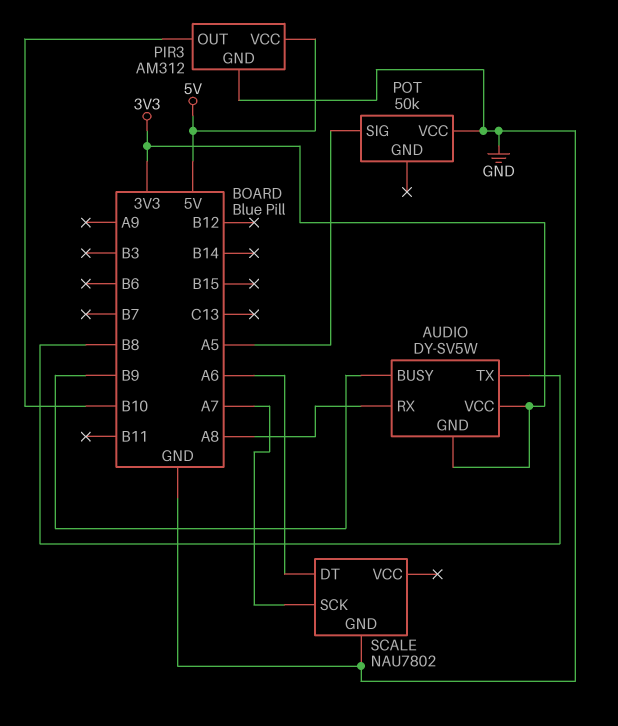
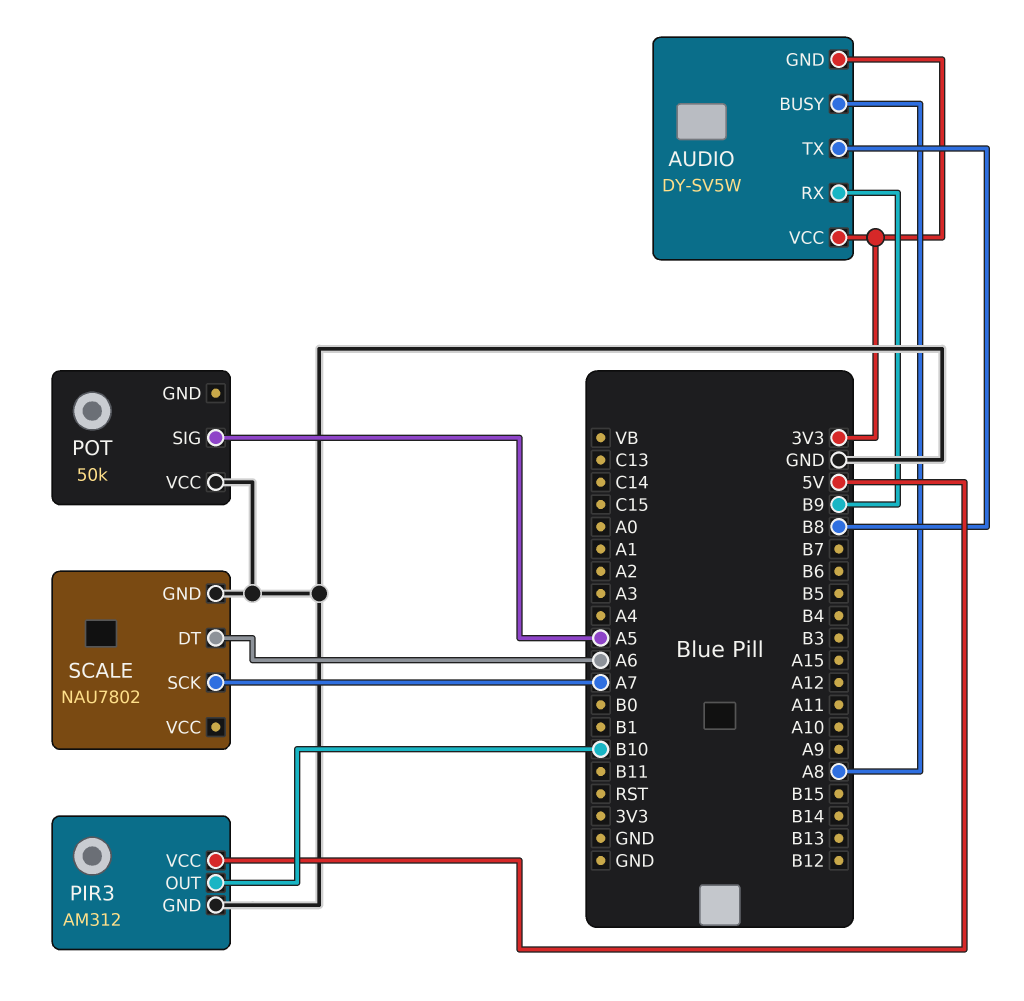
AUDIO pin BUSY: B9 -> A8
AUDIO pin RX: A8 -> B9

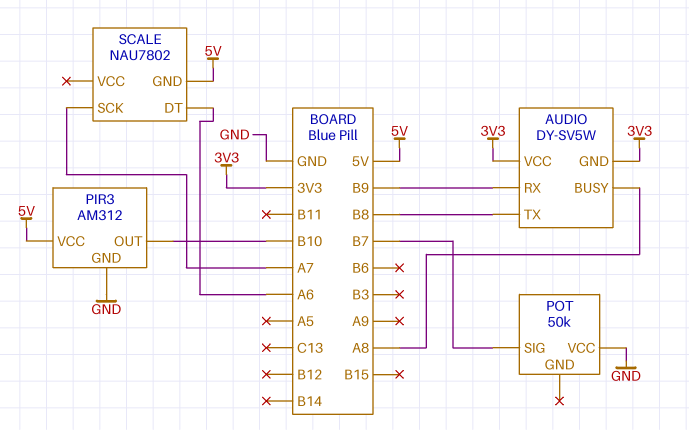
POT pin SIG: A5 -> B7
SCALE pin GND: GND -> 5V

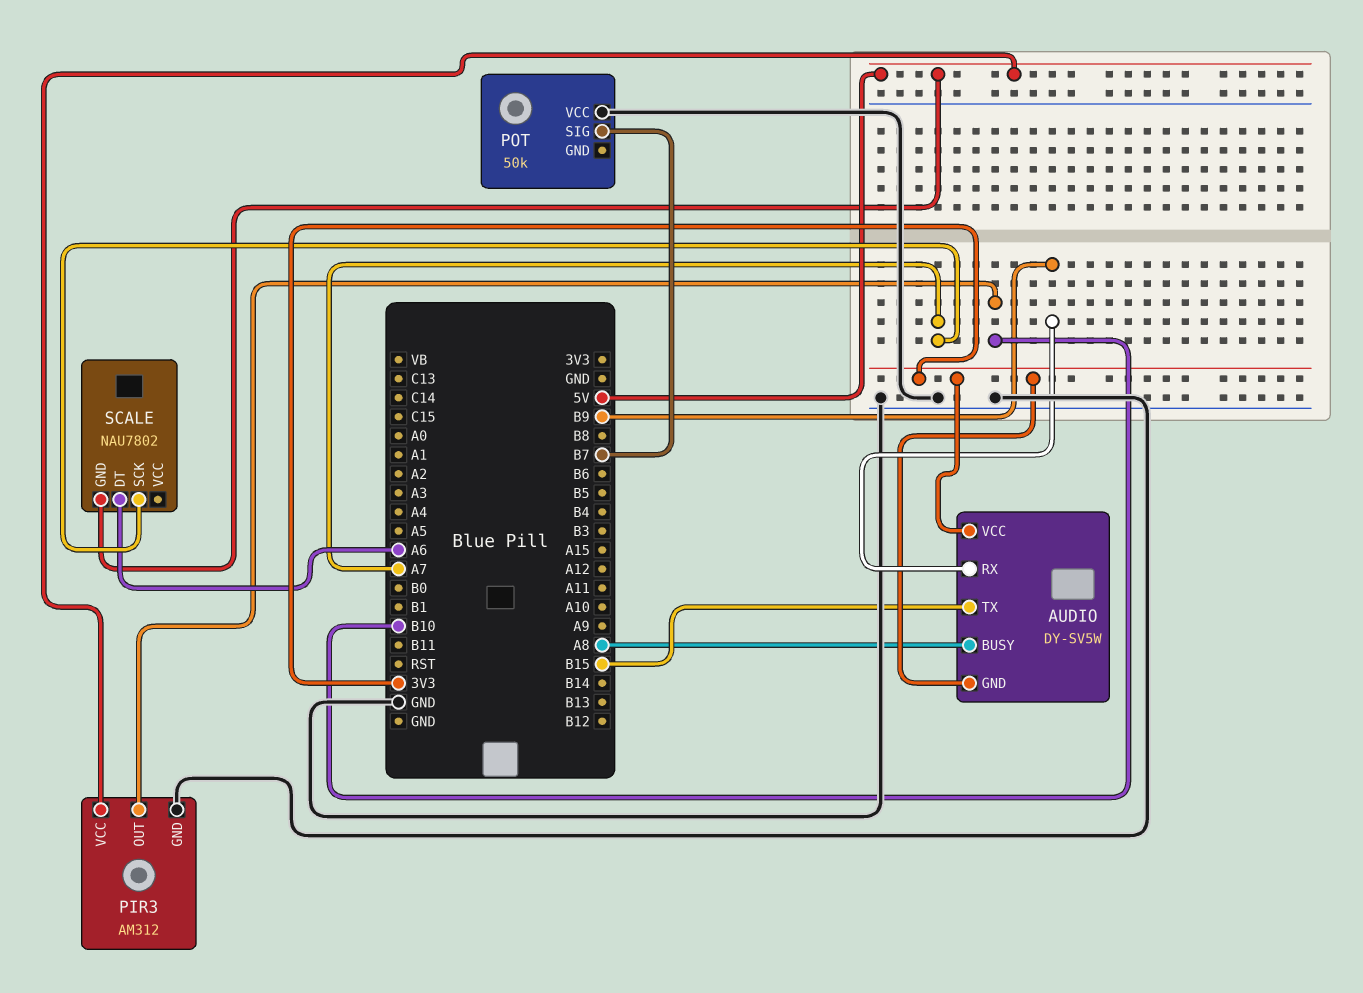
AUDIO pin TX: B8 -> B15

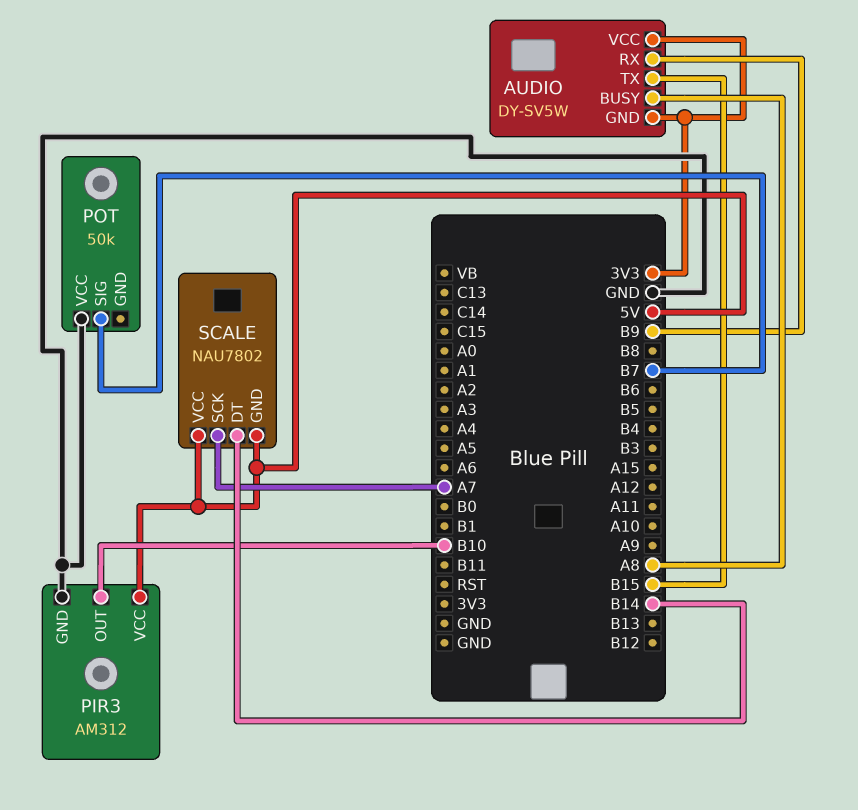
SCALE pin DT: A6 -> B14
SCALE pin VCC: none -> 5V

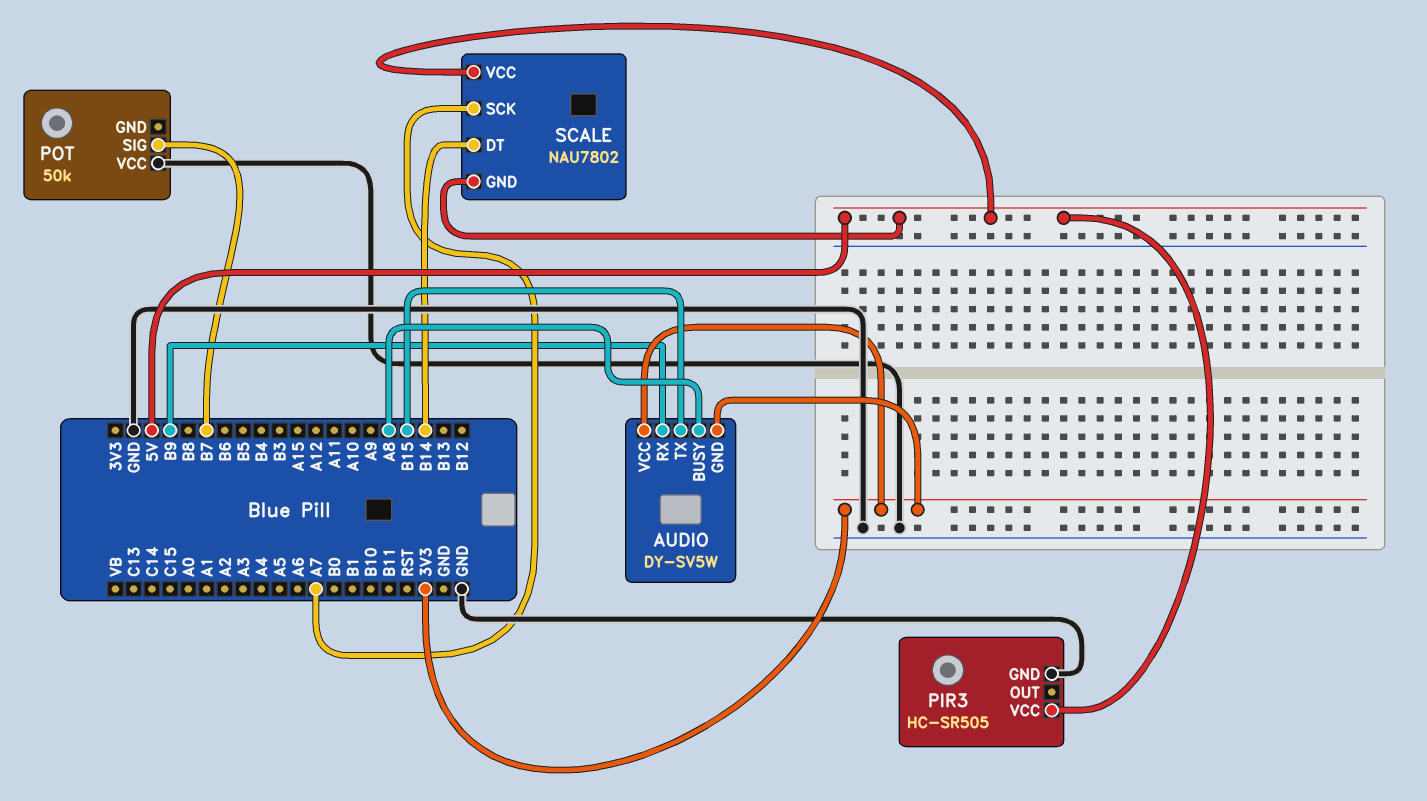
PIR3: AM312 -> HC-SR505
PIR3 pin OUT: B10 -> none

